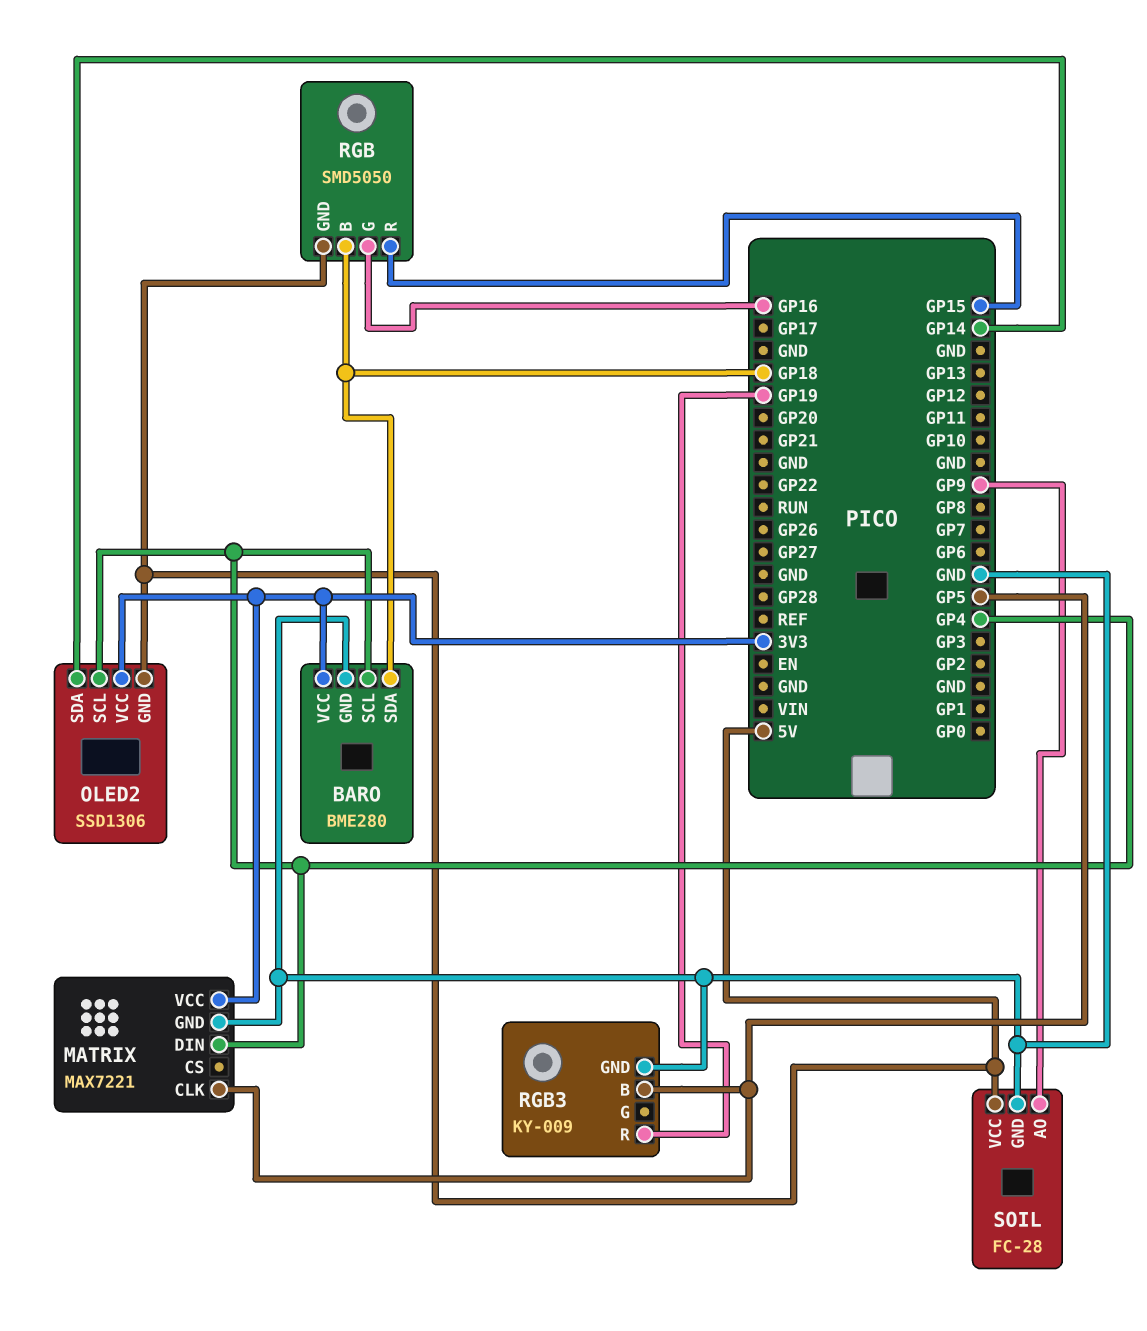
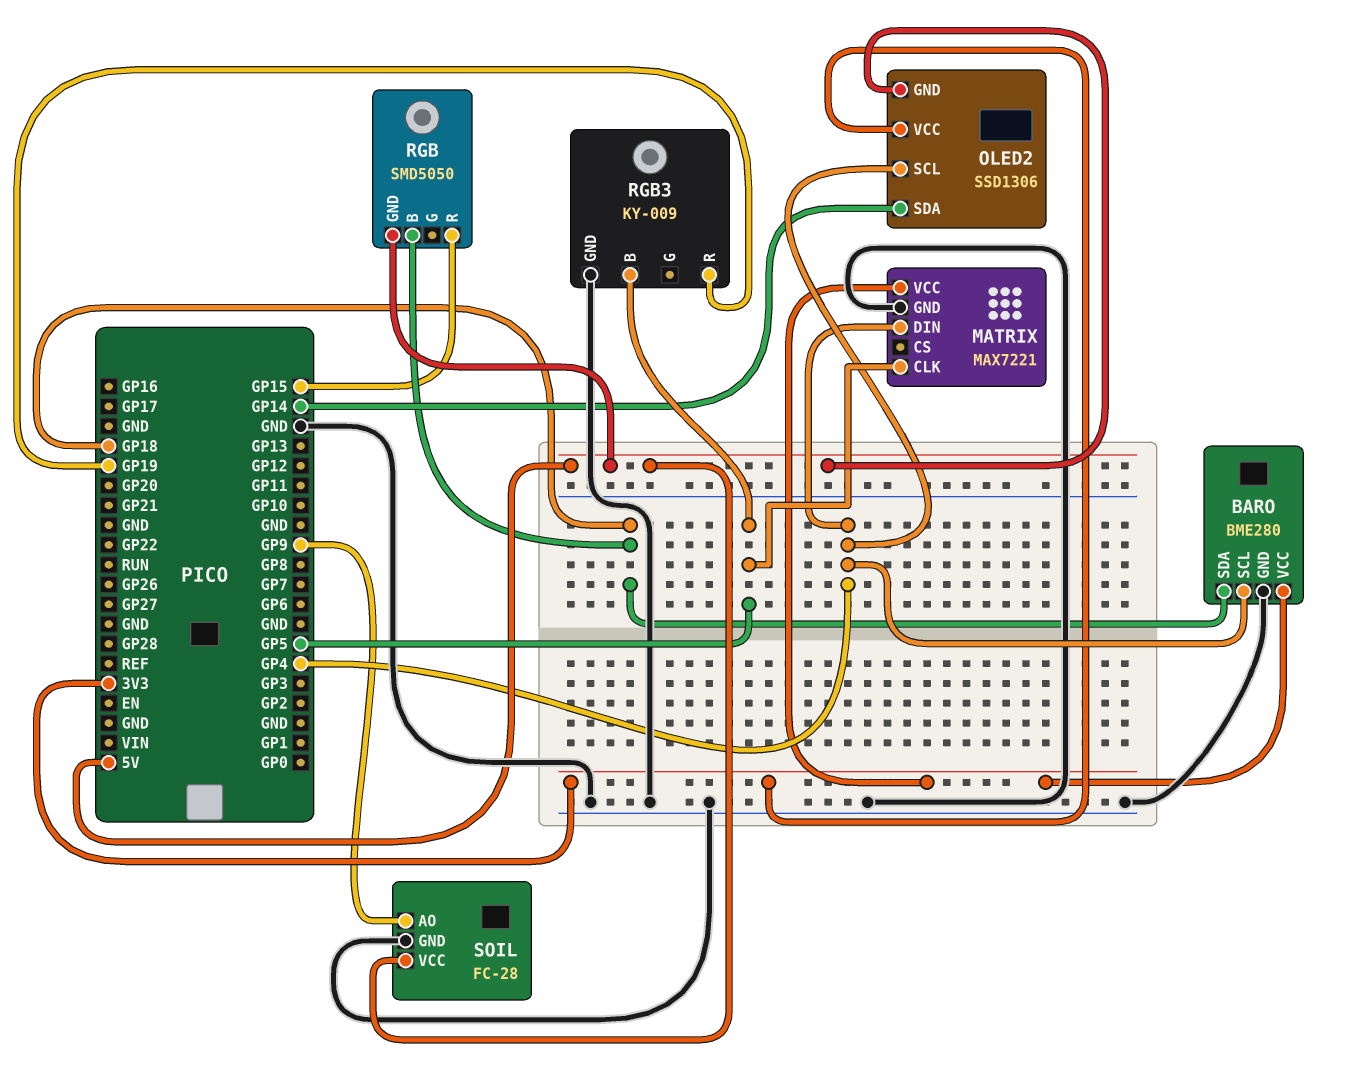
RGB pin G: GP16 -> none

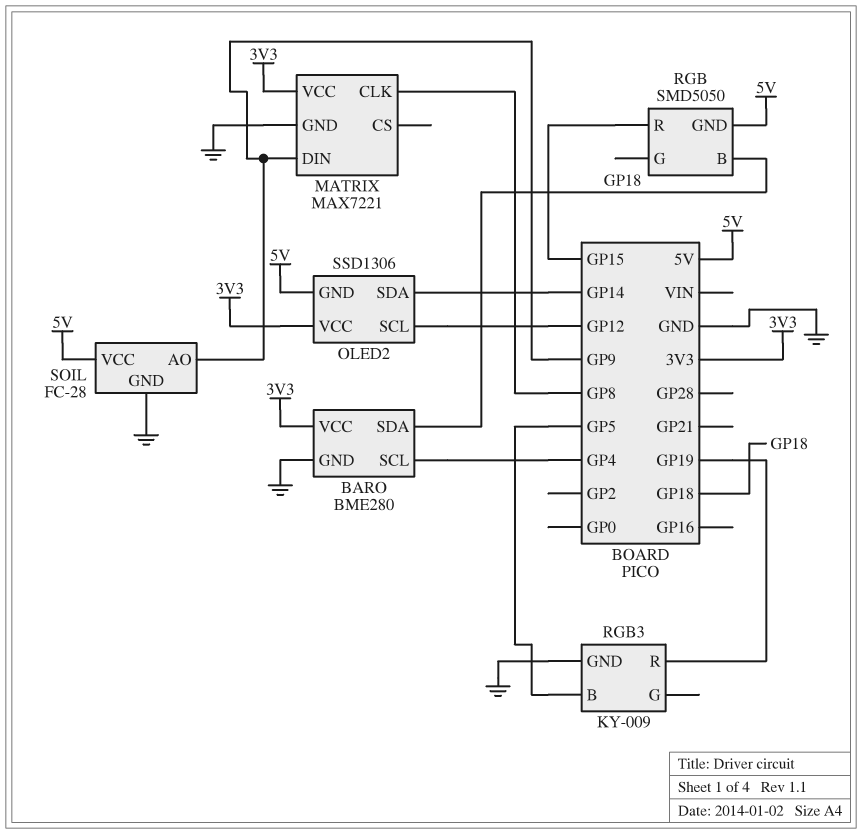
MATRIX pin CLK: GP5 -> GP8
MATRIX pin DIN: GP4 -> GP9
OLED2 pin SCL: GP4 -> GP12

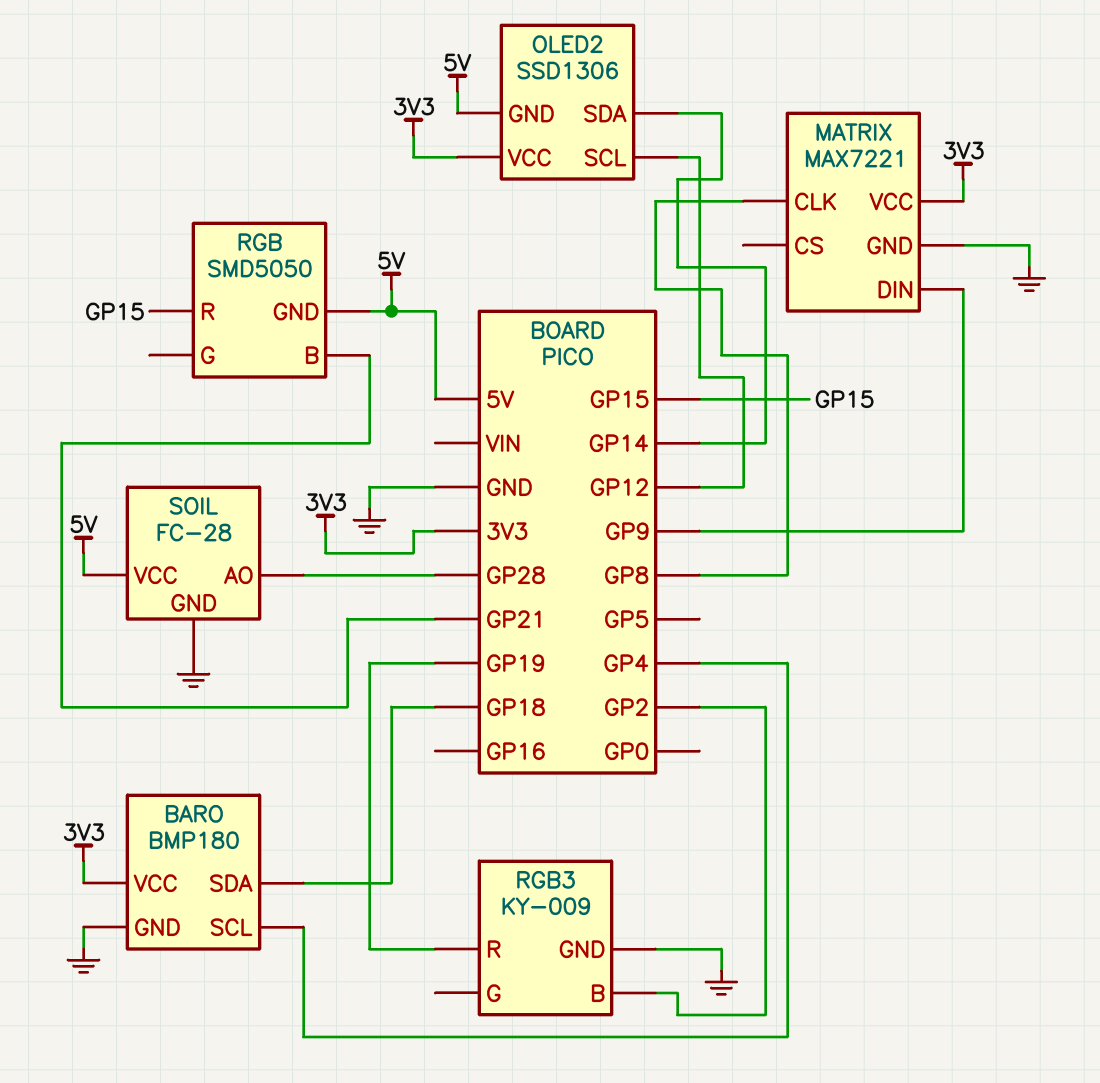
BARO: BME280 -> BMP180
RGB pin B: GP18 -> GP21
RGB3 pin B: GP5 -> GP2
SOIL pin AO: GP9 -> GP28

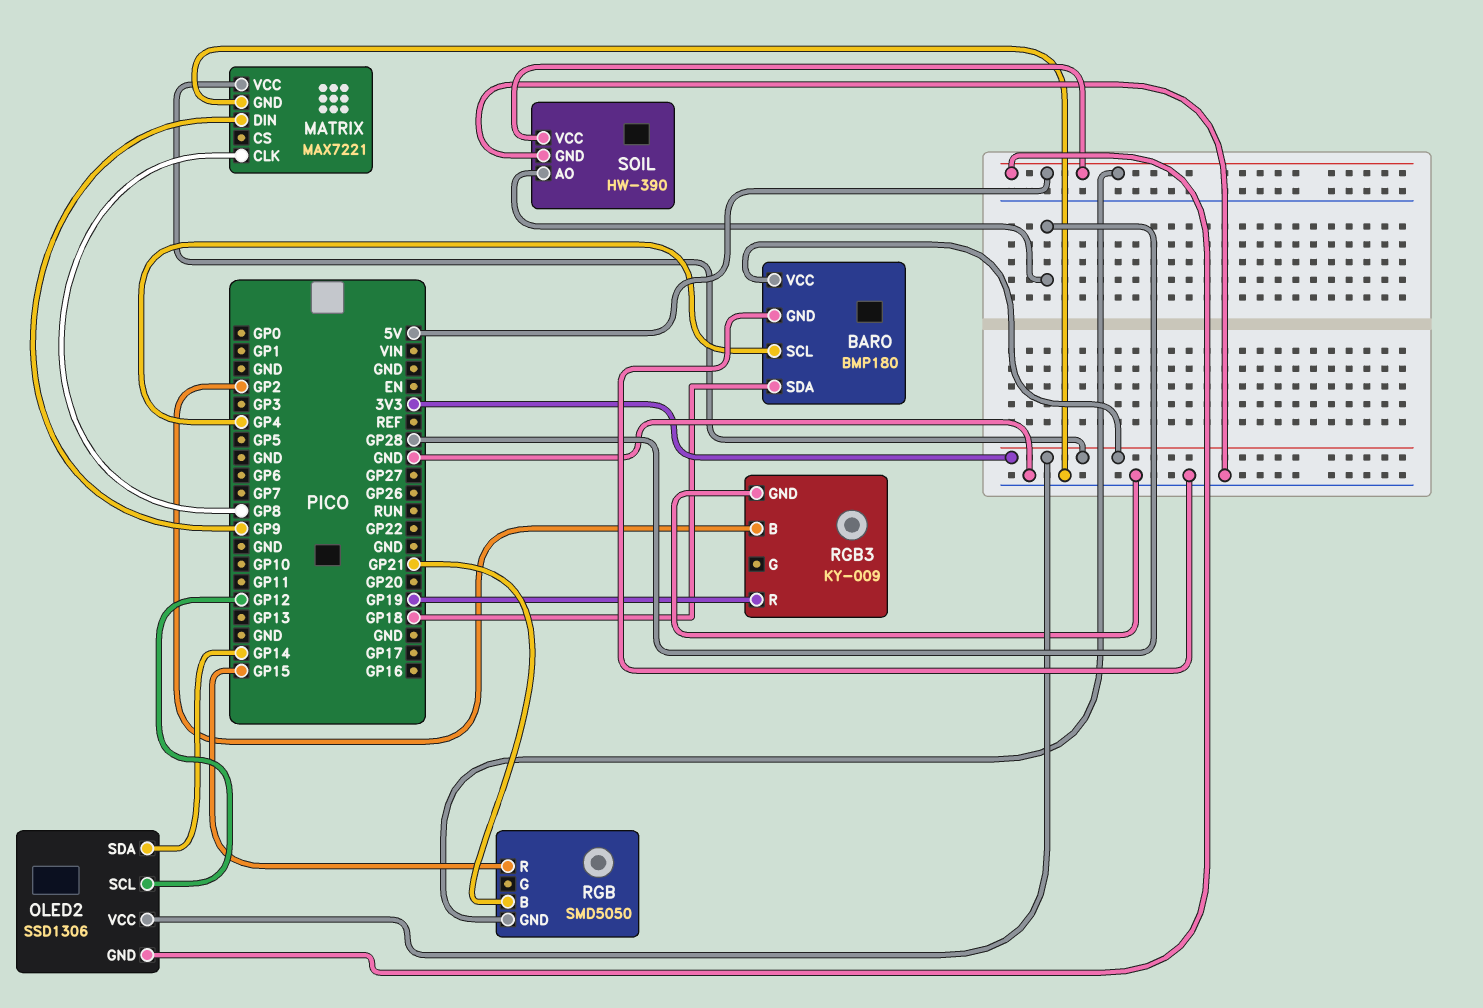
SOIL: FC-28 -> HW-390

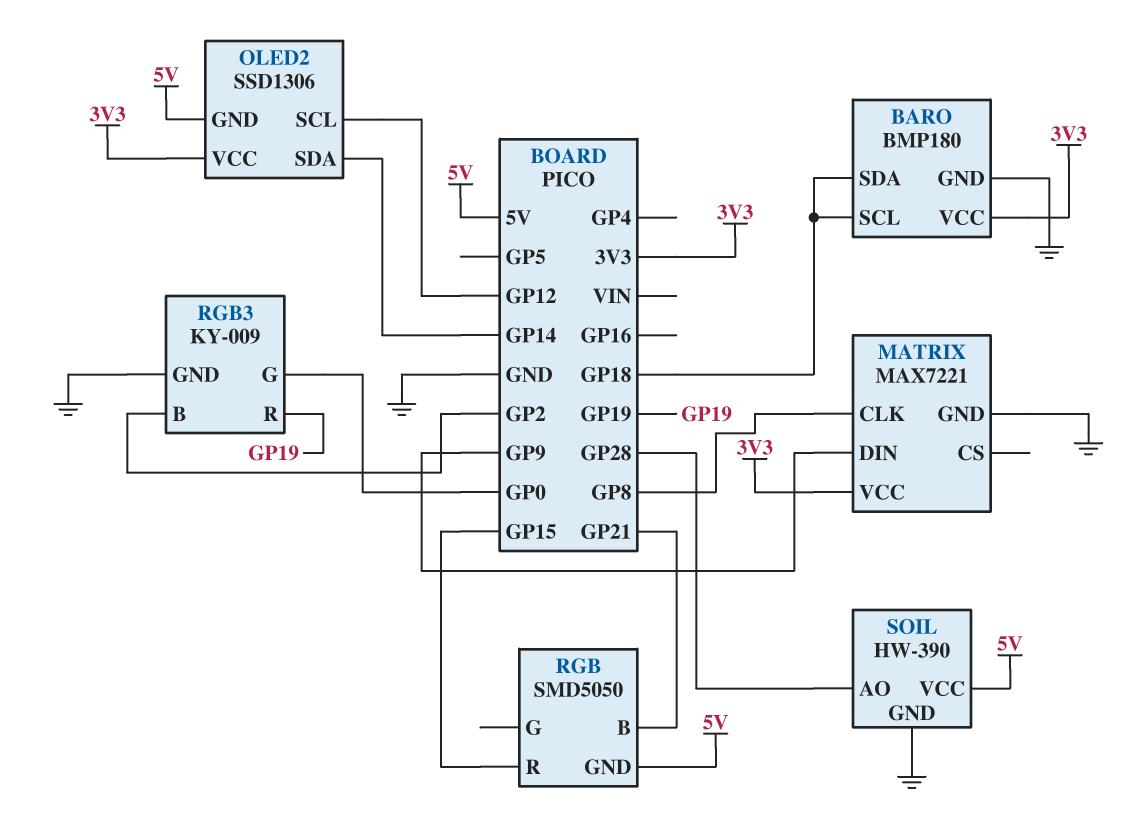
BARO pin SCL: GP4 -> GP18
RGB3 pin G: none -> GP0

